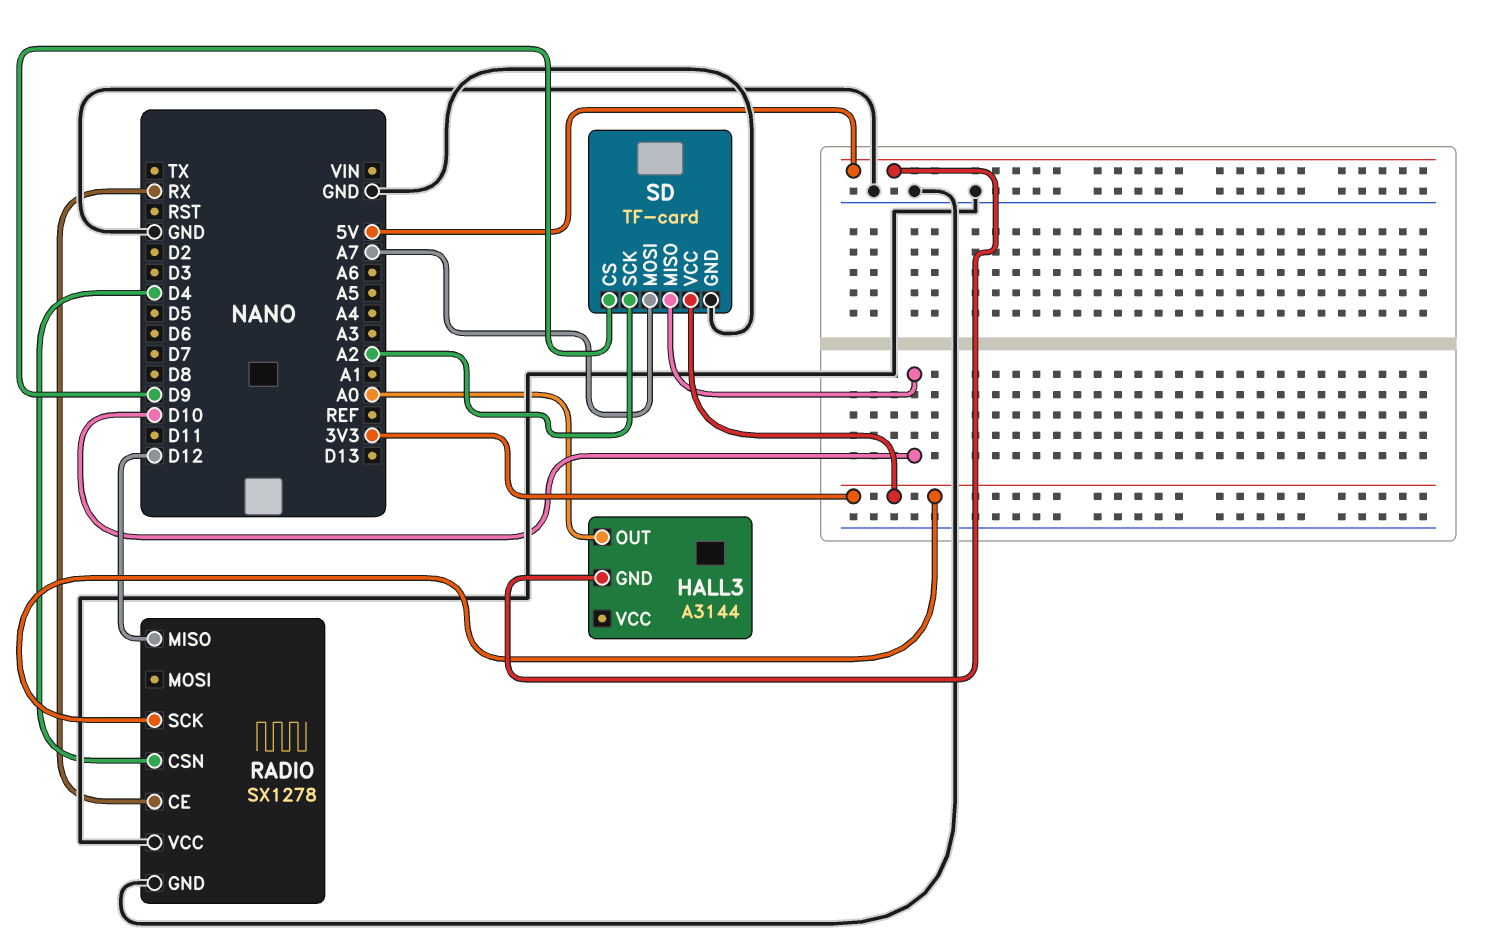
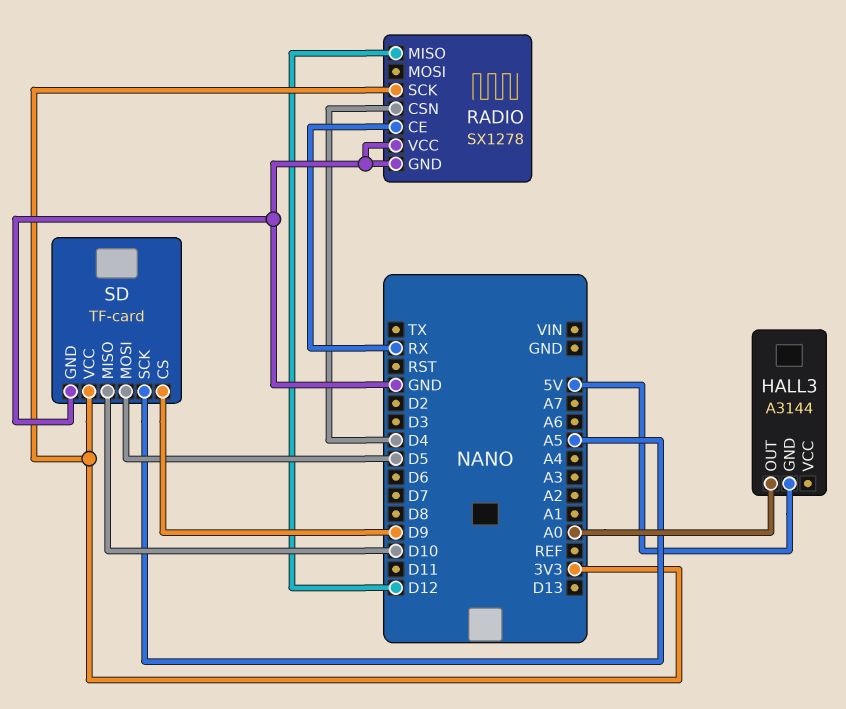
SD pin MOSI: A7 -> D5
SD pin SCK: A2 -> A5

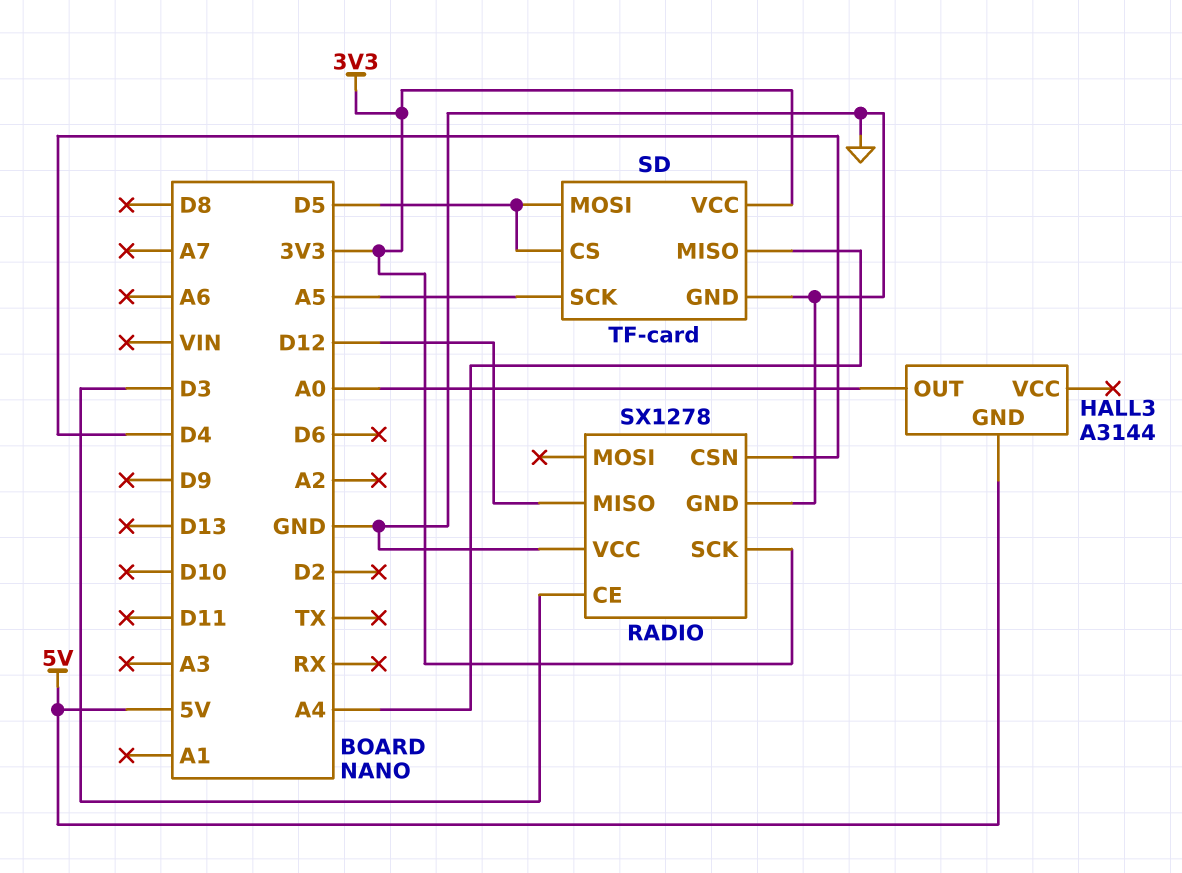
RADIO pin CE: RX -> D3
SD pin CS: D9 -> D5
SD pin MISO: D10 -> A4

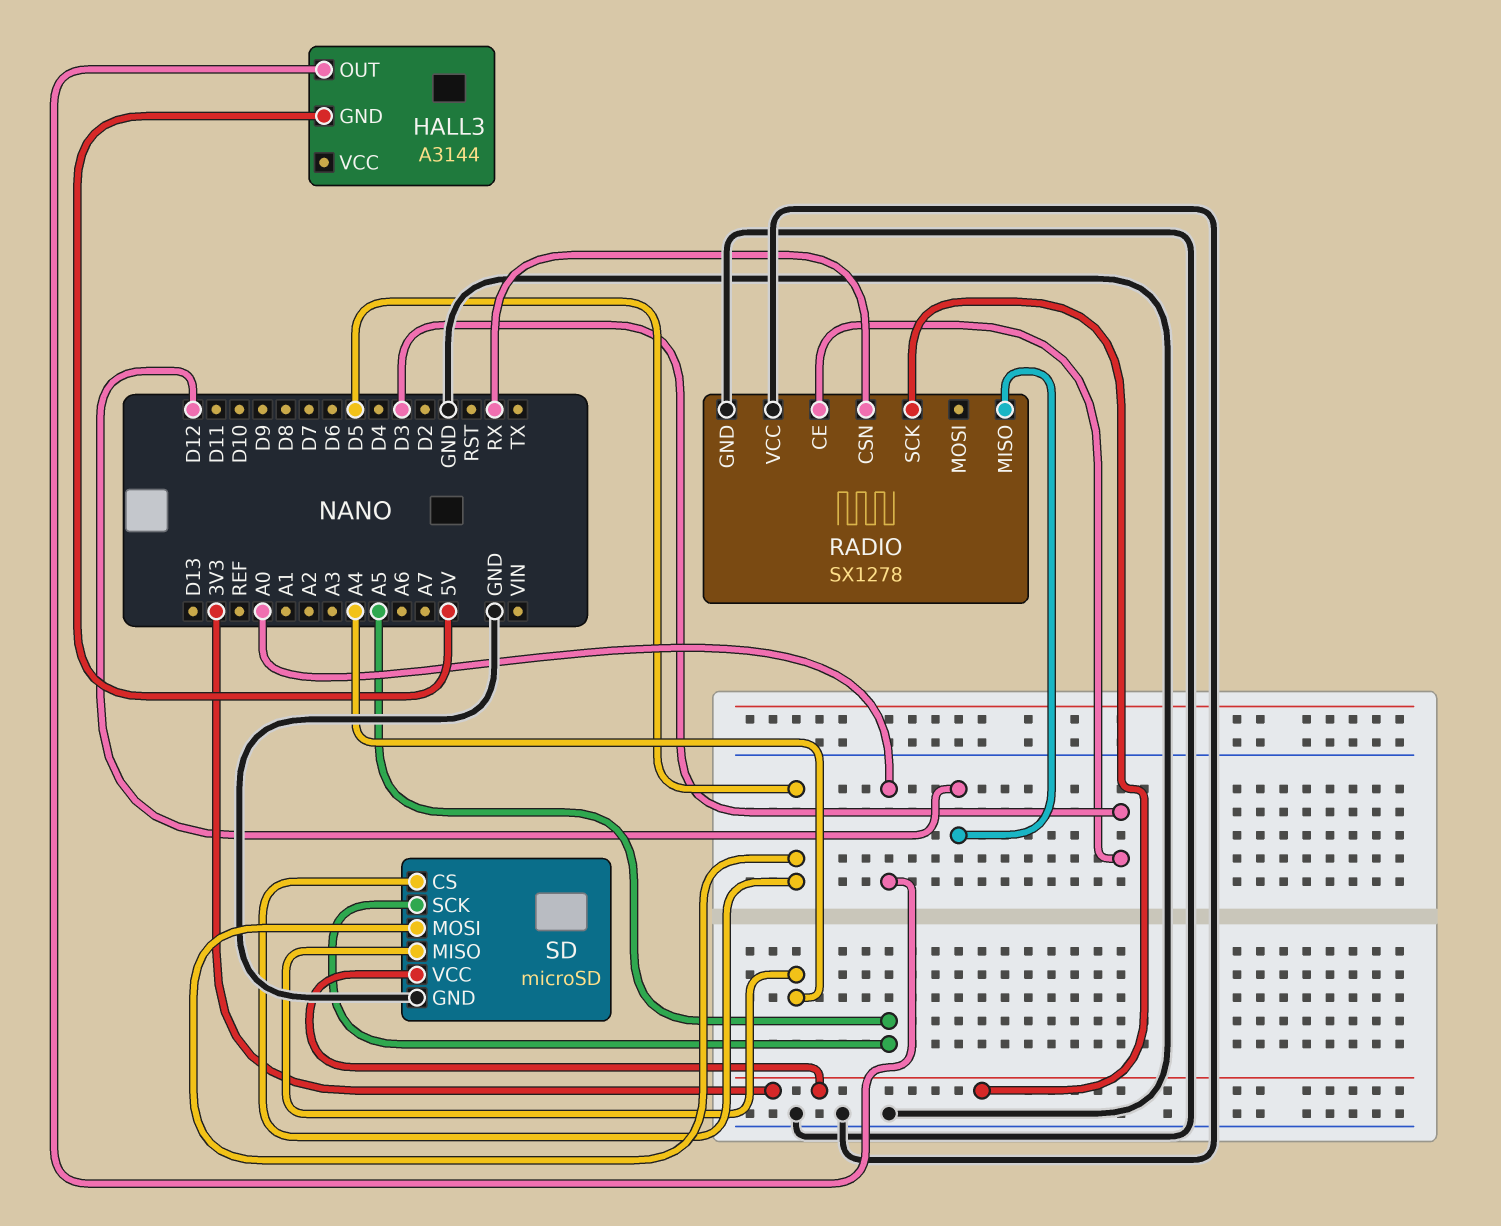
RADIO pin CSN: D4 -> RX
SD: TF-card -> microSD

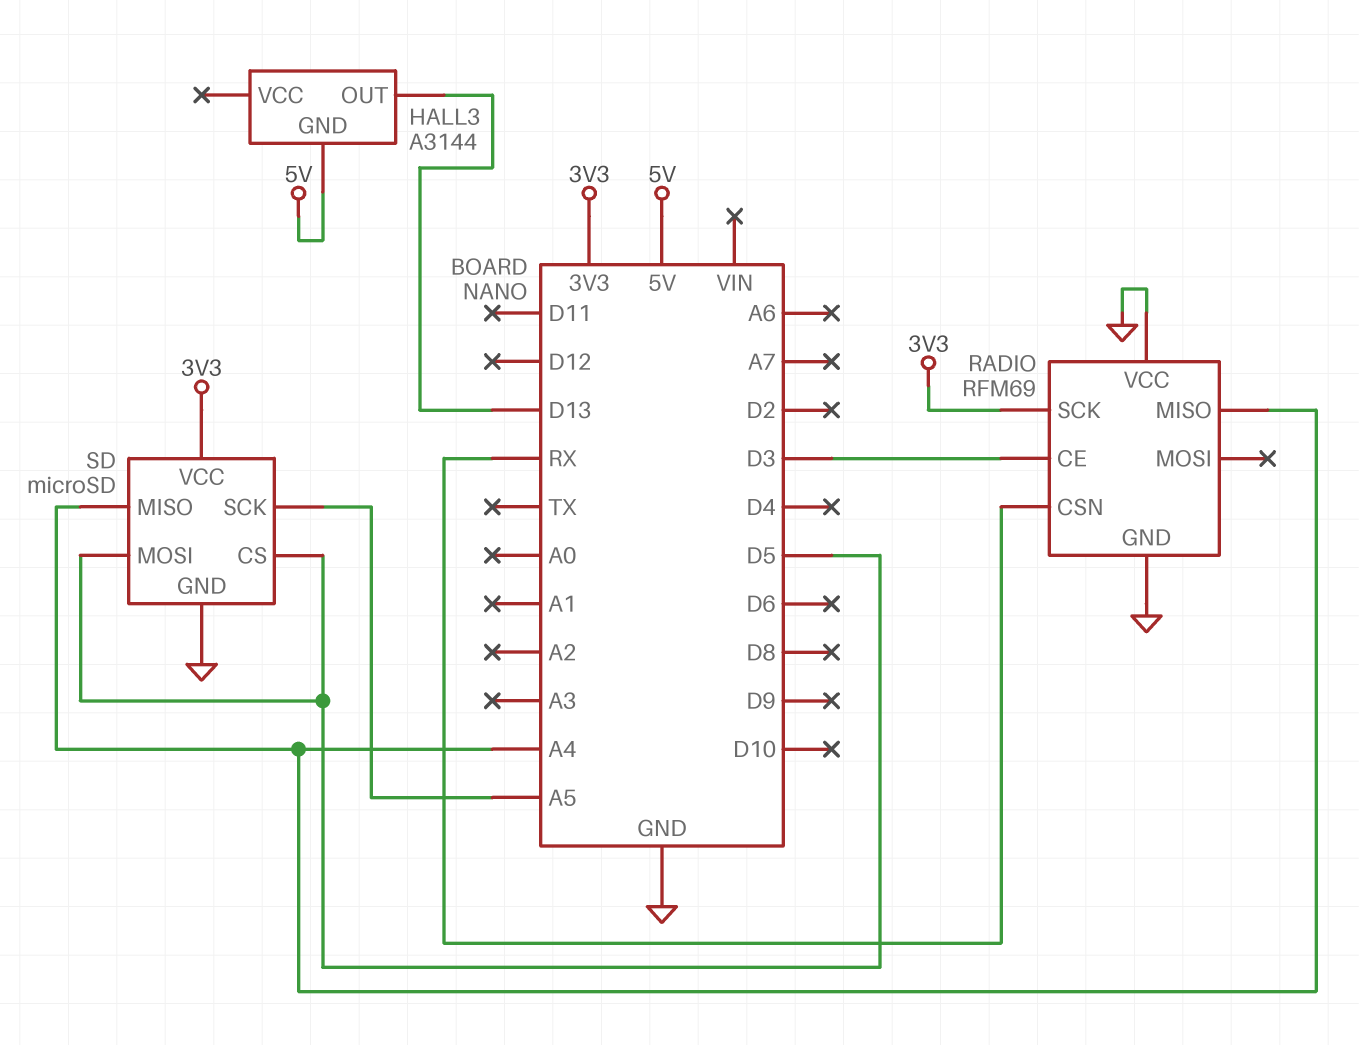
HALL3 pin OUT: A0 -> D13
RADIO: SX1278 -> RFM69
RADIO pin MISO: D12 -> A4

